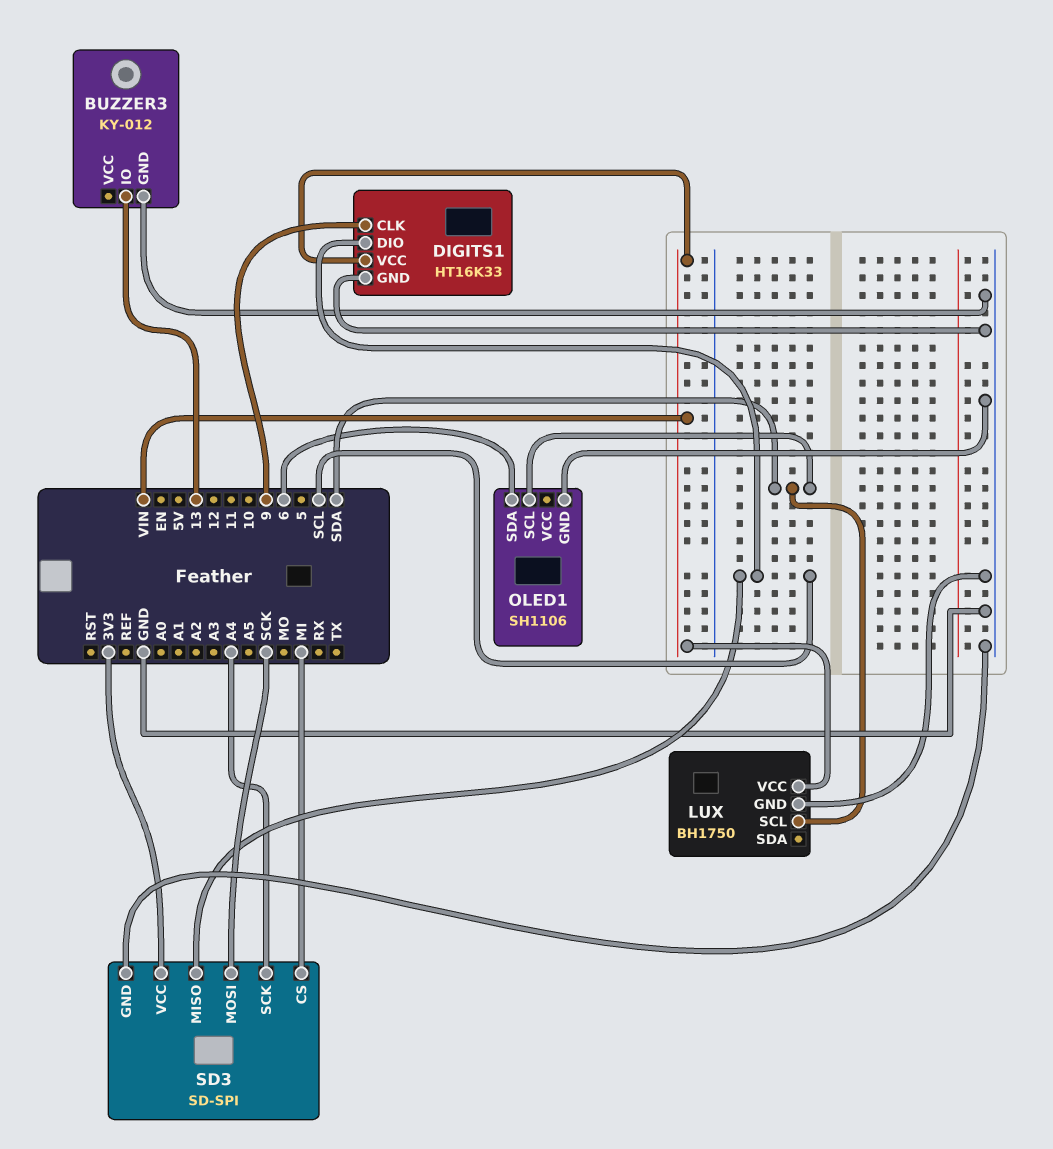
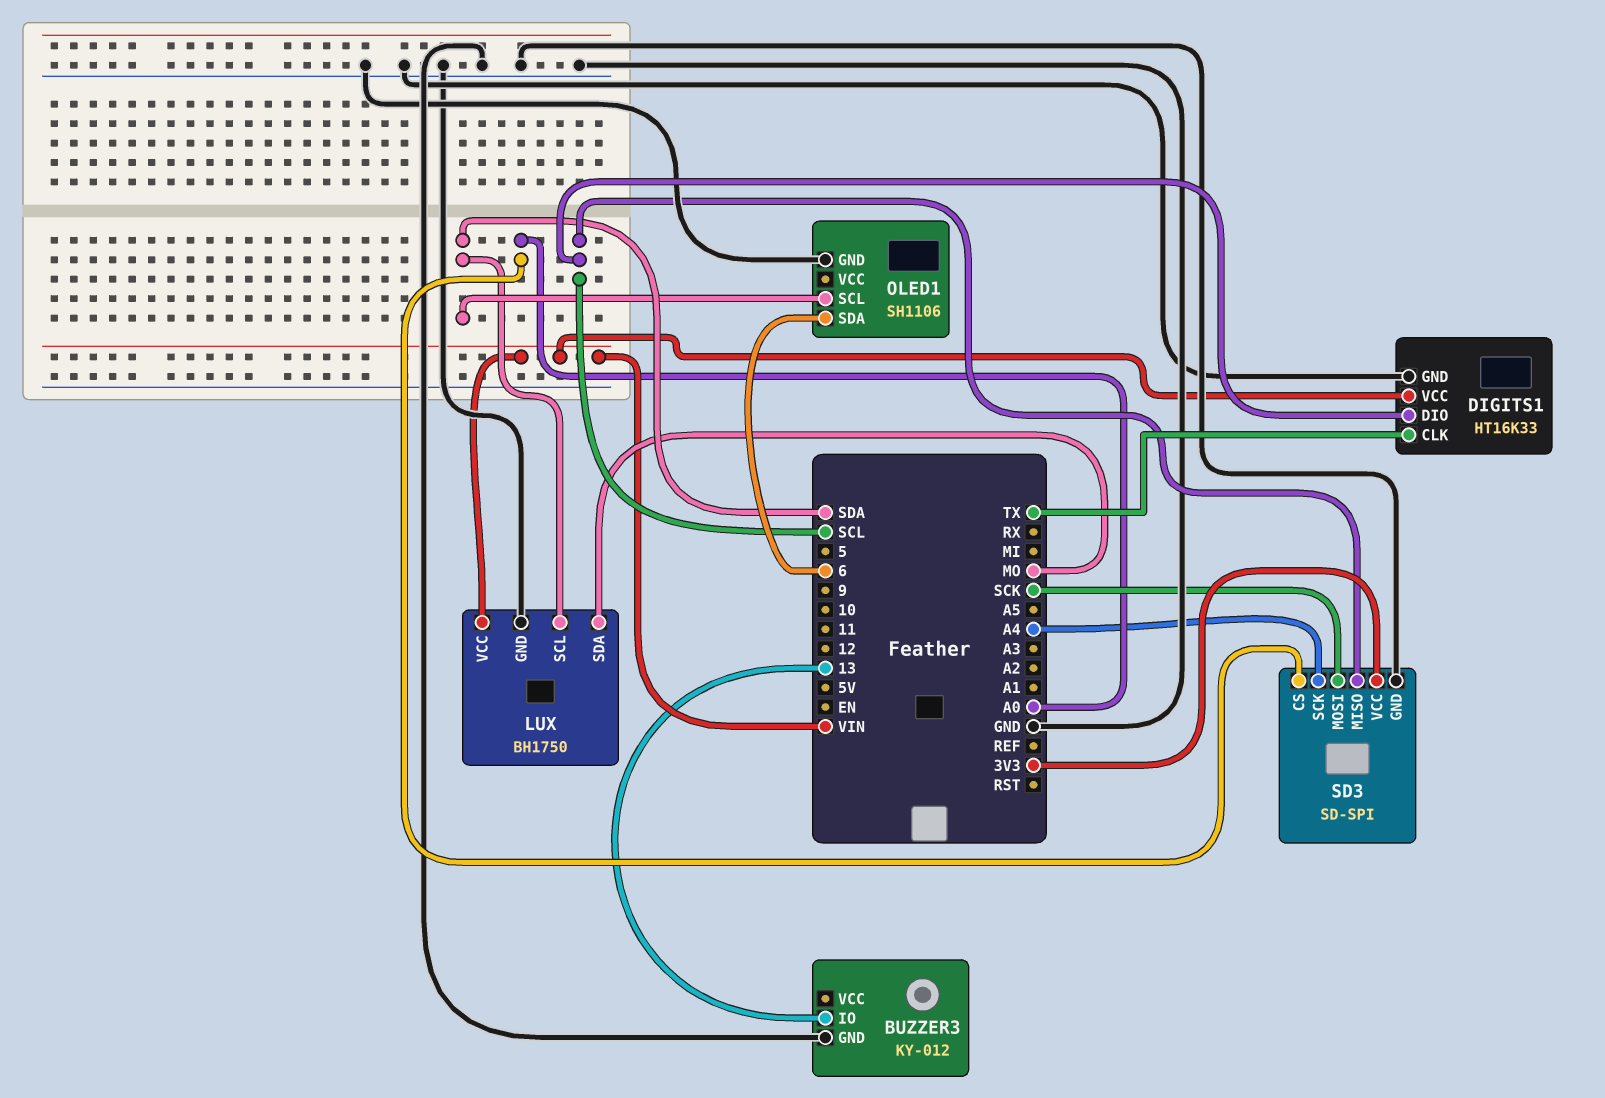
DIGITS1 pin CLK: 9 -> TX
LUX pin SDA: none -> MO
SD3 pin CS: MI -> A0

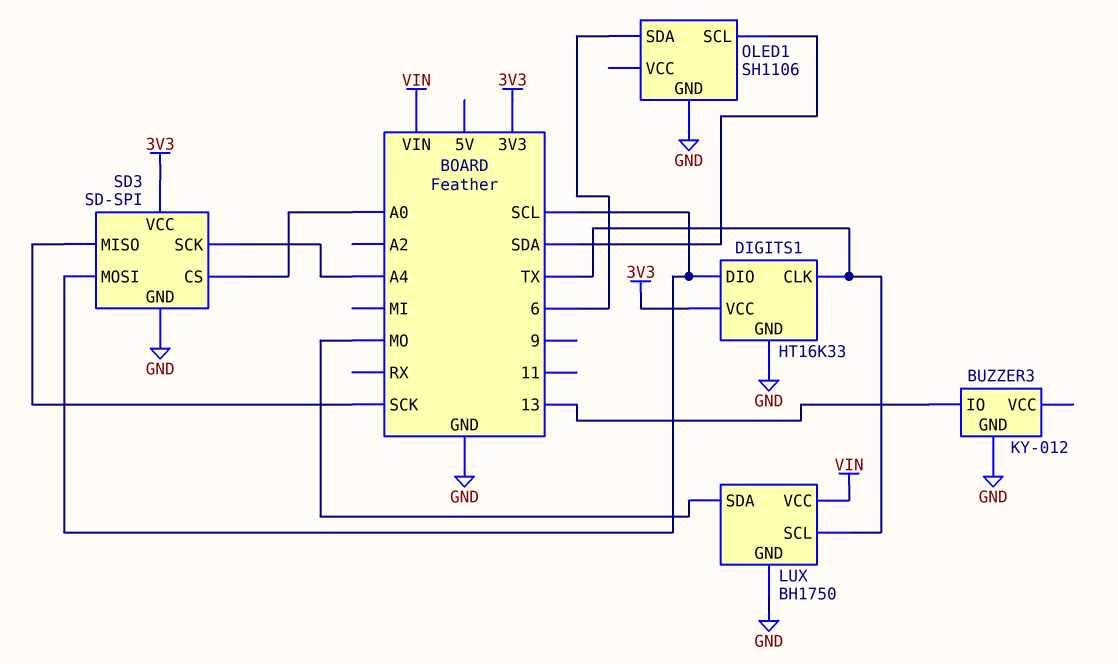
DIGITS1 pin VCC: VIN -> 3V3
LUX pin SCL: SDA -> TX
SD3 pin MISO: SCL -> SCK
SD3 pin MOSI: SCK -> SCL

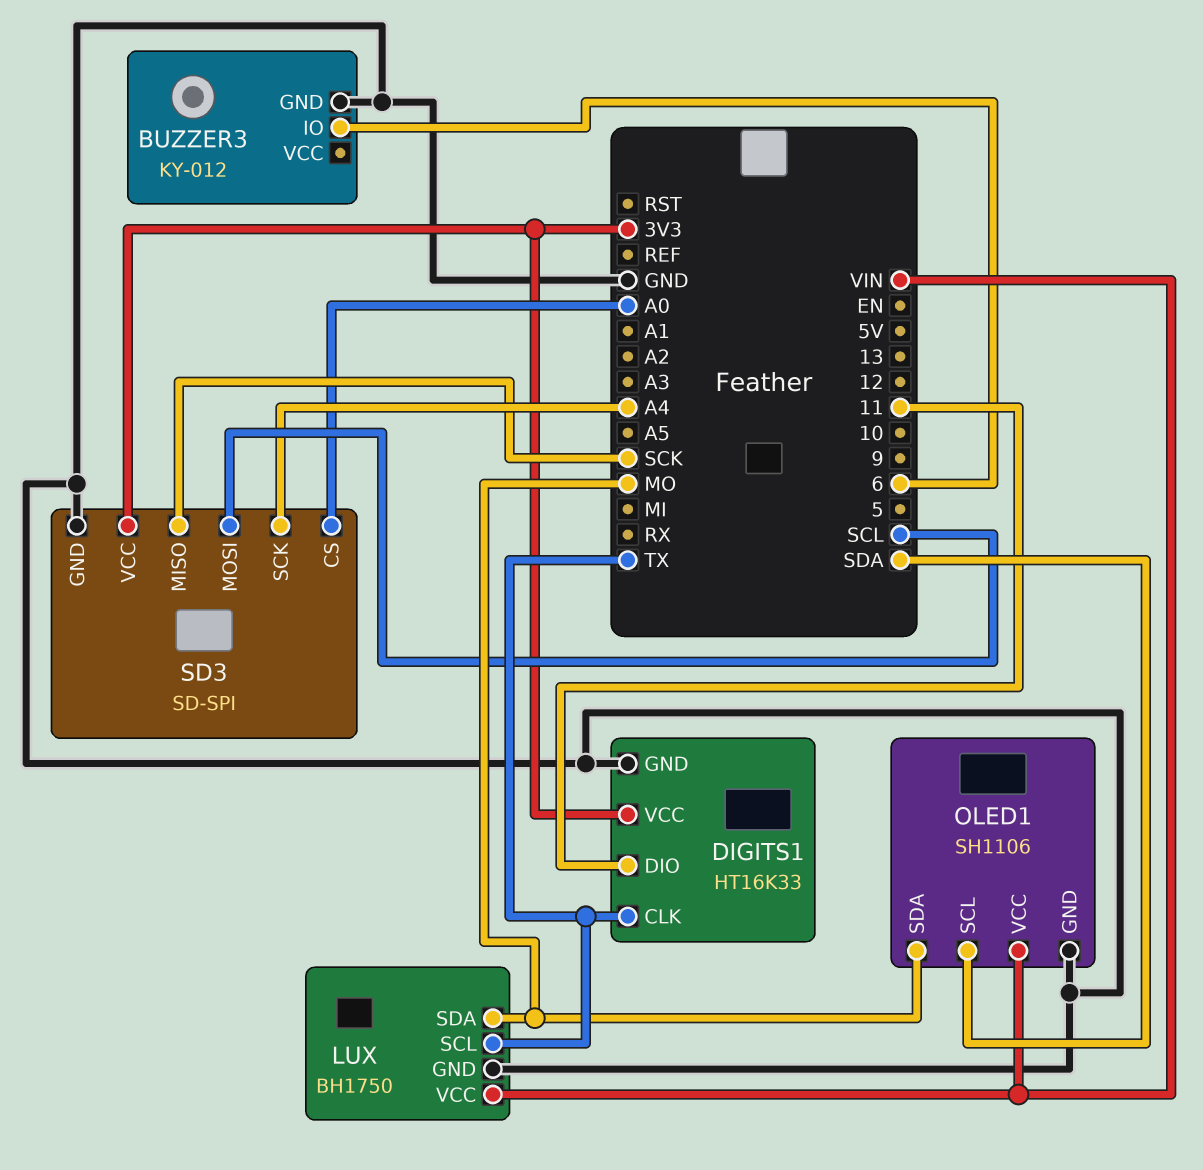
BUZZER3 pin IO: 13 -> 6
DIGITS1 pin DIO: SCL -> 11
OLED1 pin SDA: 6 -> MO
OLED1 pin VCC: none -> VIN

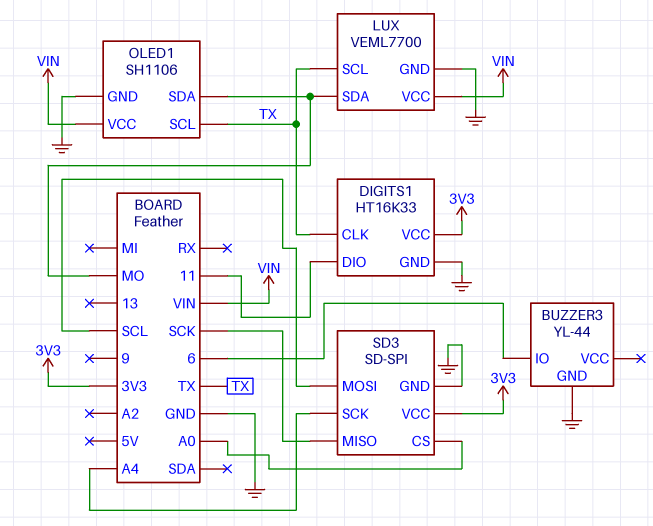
BUZZER3: KY-012 -> YL-44
LUX: BH1750 -> VEML7700
OLED1 pin SCL: SDA -> TX

